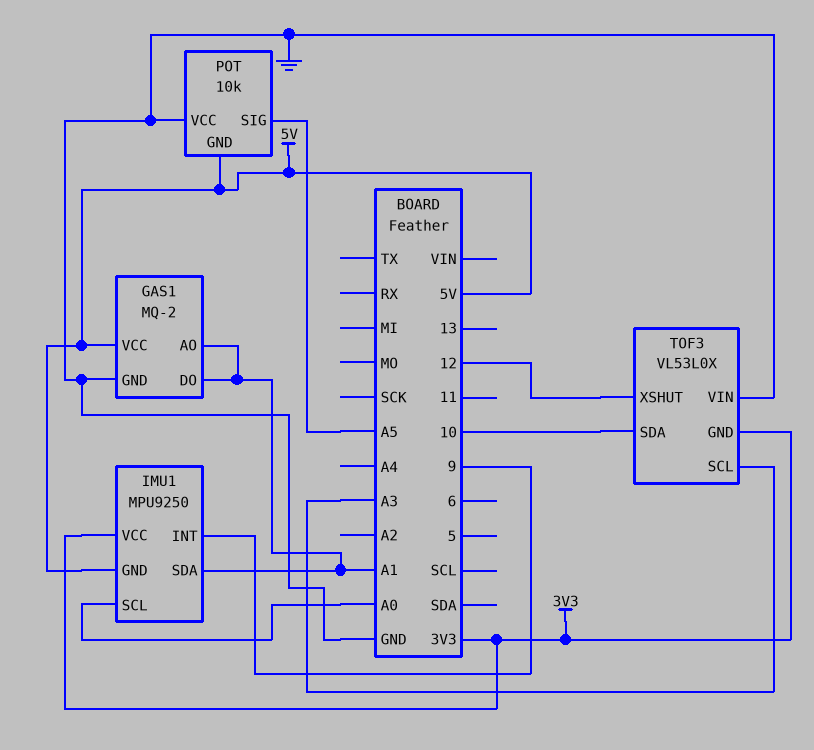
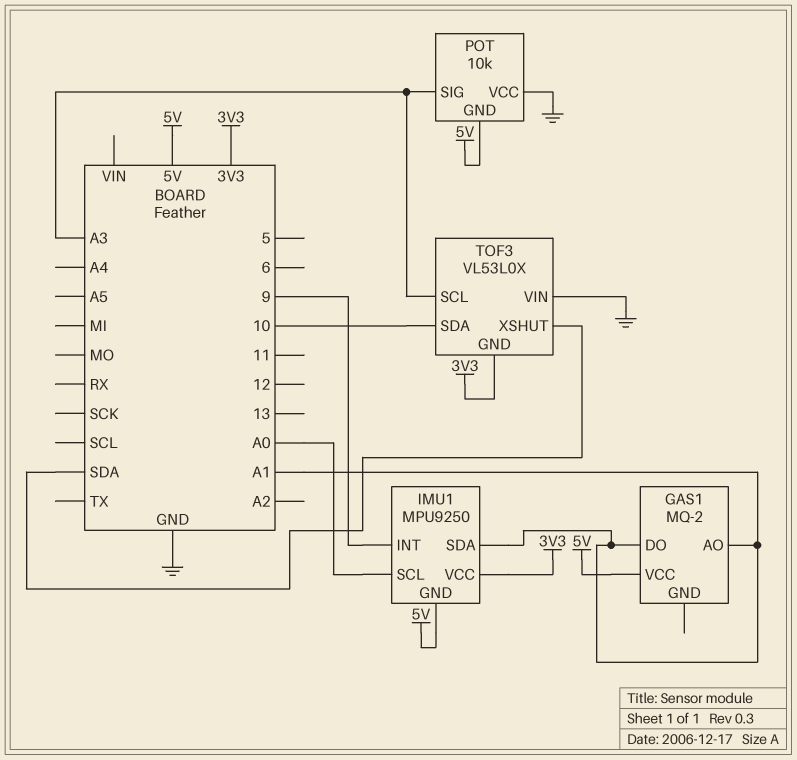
GAS1 pin GND: GND -> none
POT pin SIG: A5 -> A3
TOF3 pin XSHUT: 12 -> SDA

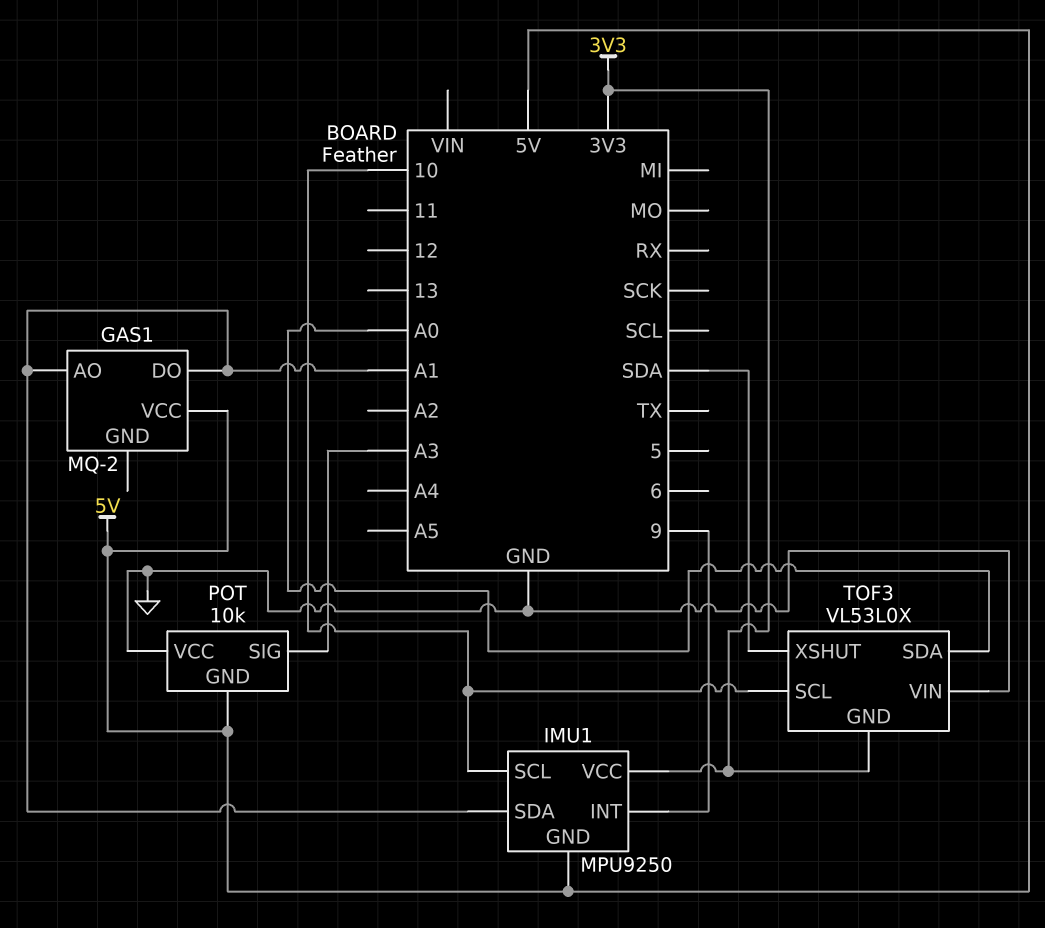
IMU1 pin SCL: A0 -> 10
TOF3 pin SCL: A3 -> 10
TOF3 pin SDA: 10 -> A0

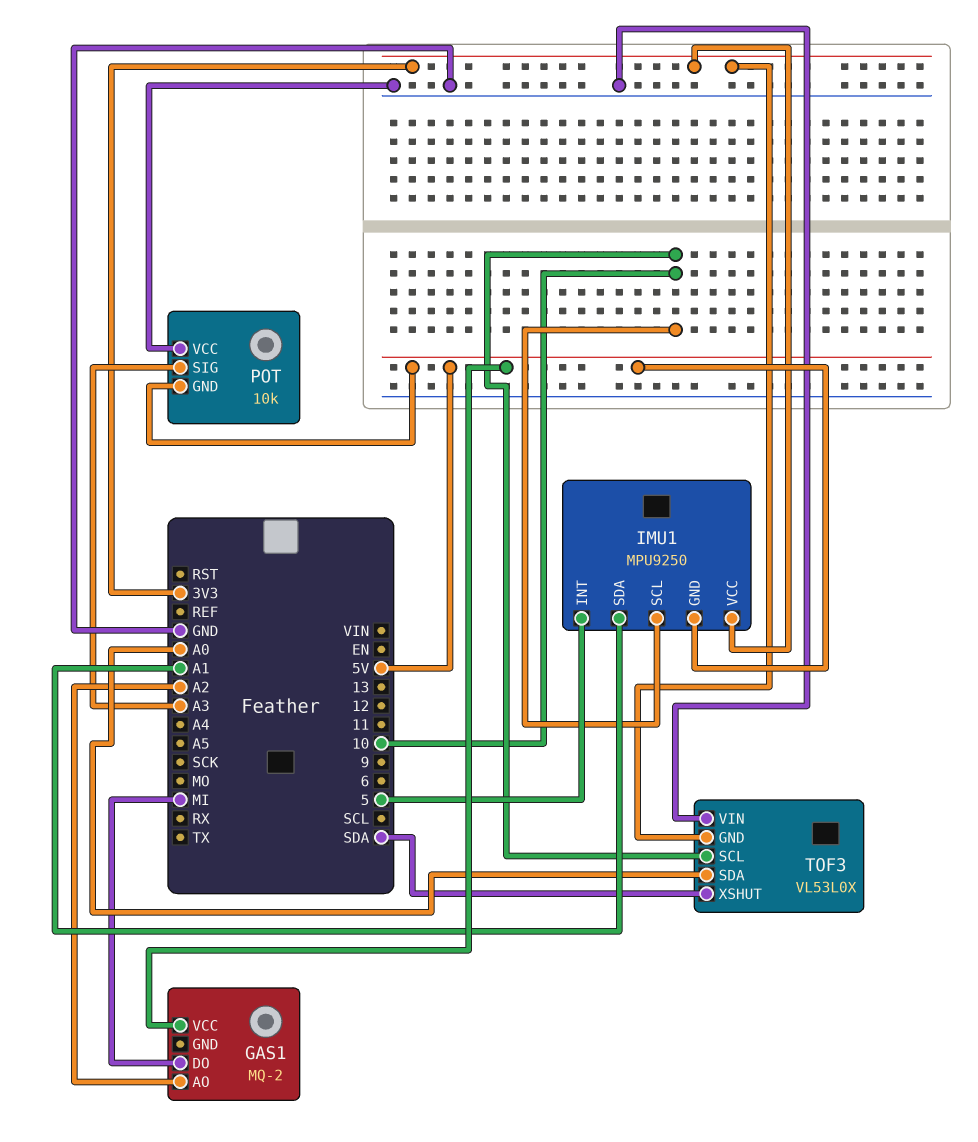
GAS1 pin AO: A1 -> A2
GAS1 pin DO: A1 -> MI
IMU1 pin INT: 9 -> 5

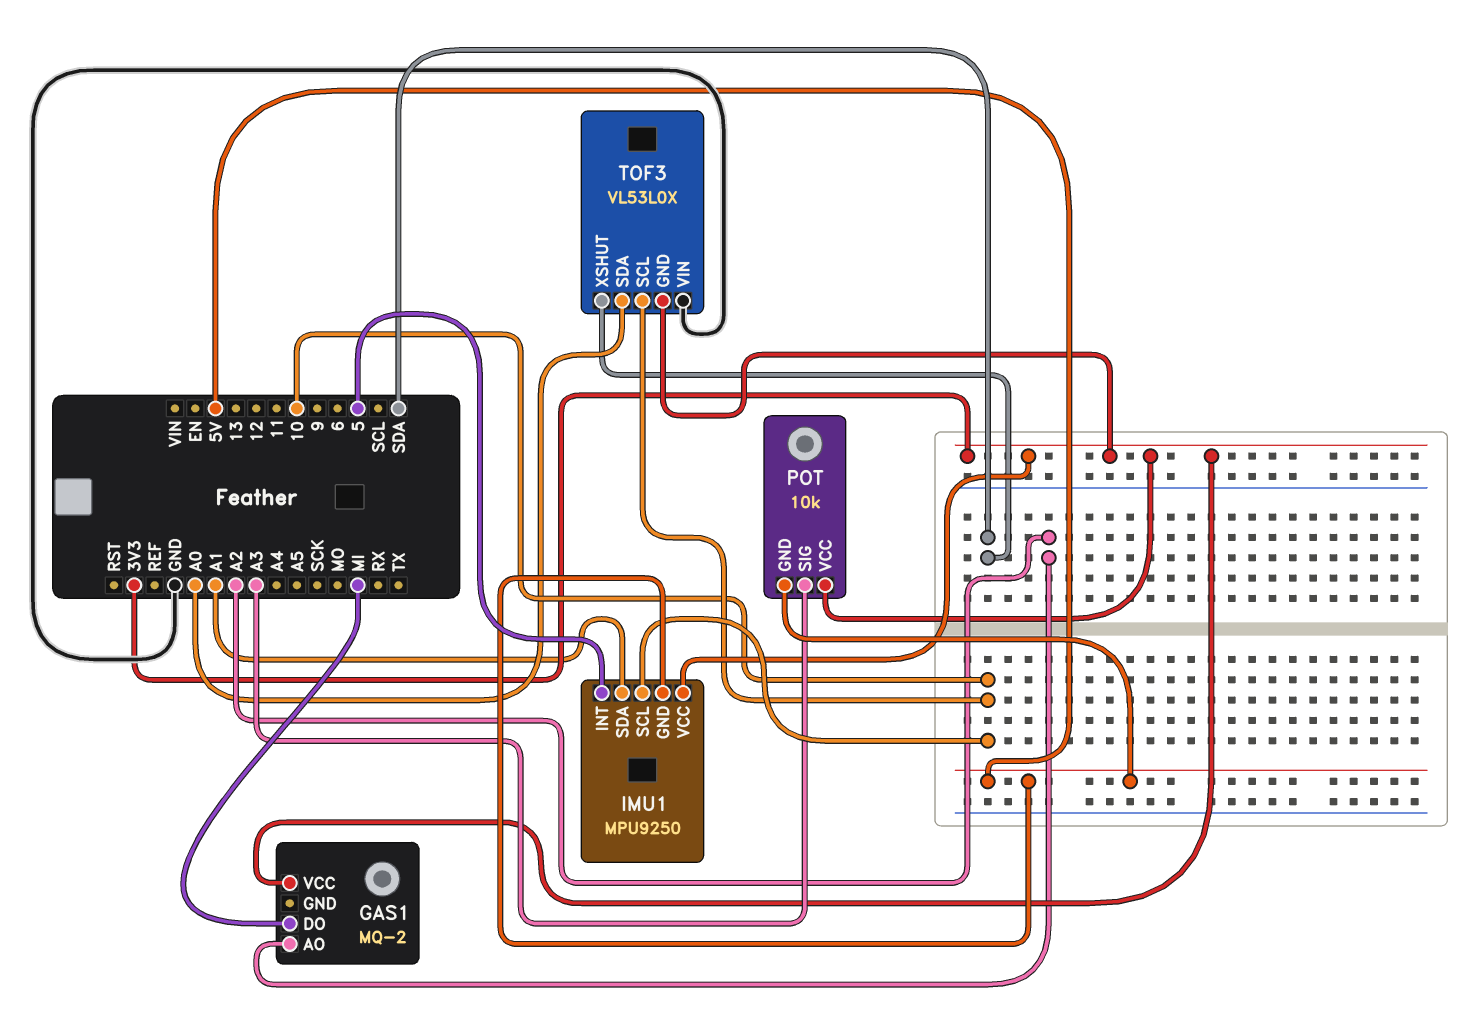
GAS1 pin VCC: 5V -> 3V3
POT pin VCC: GND -> 3V3

